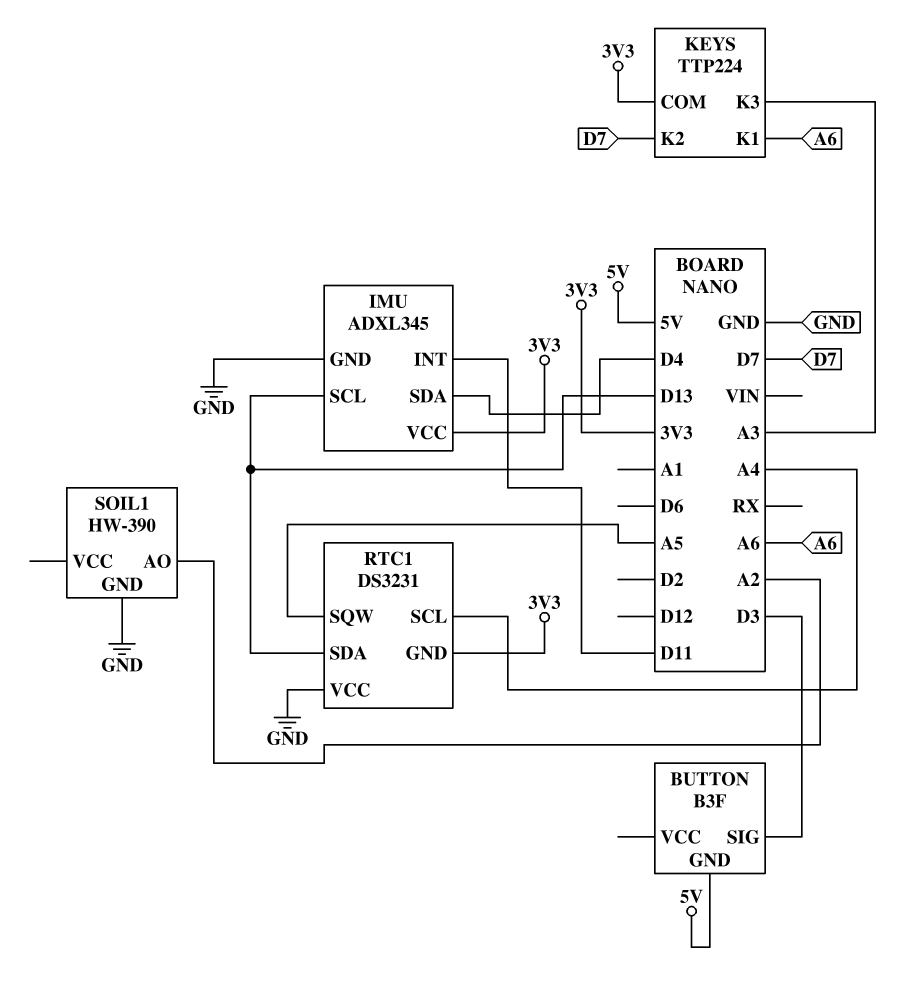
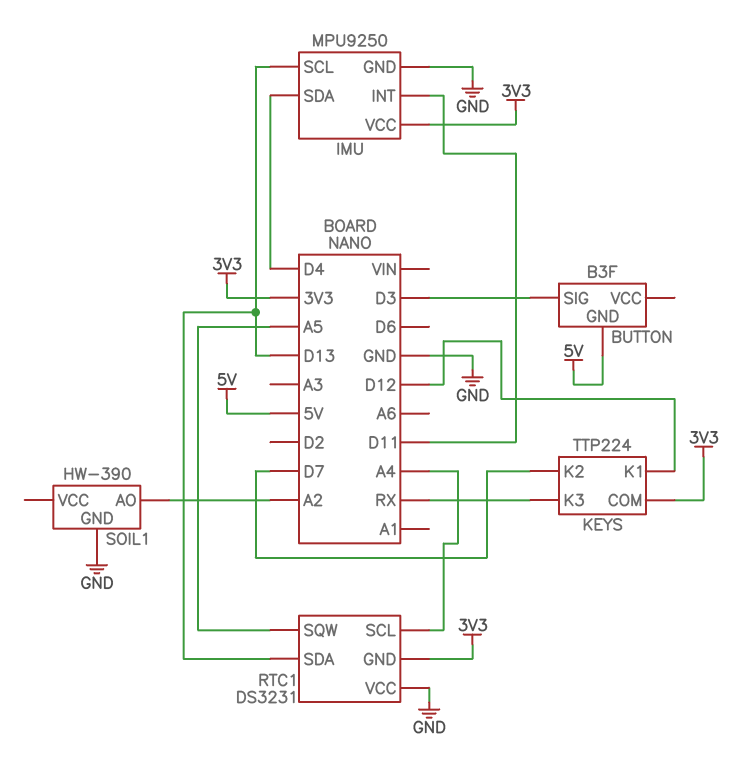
IMU: ADXL345 -> MPU9250
KEYS pin K1: A6 -> D12
KEYS pin K3: A3 -> RX

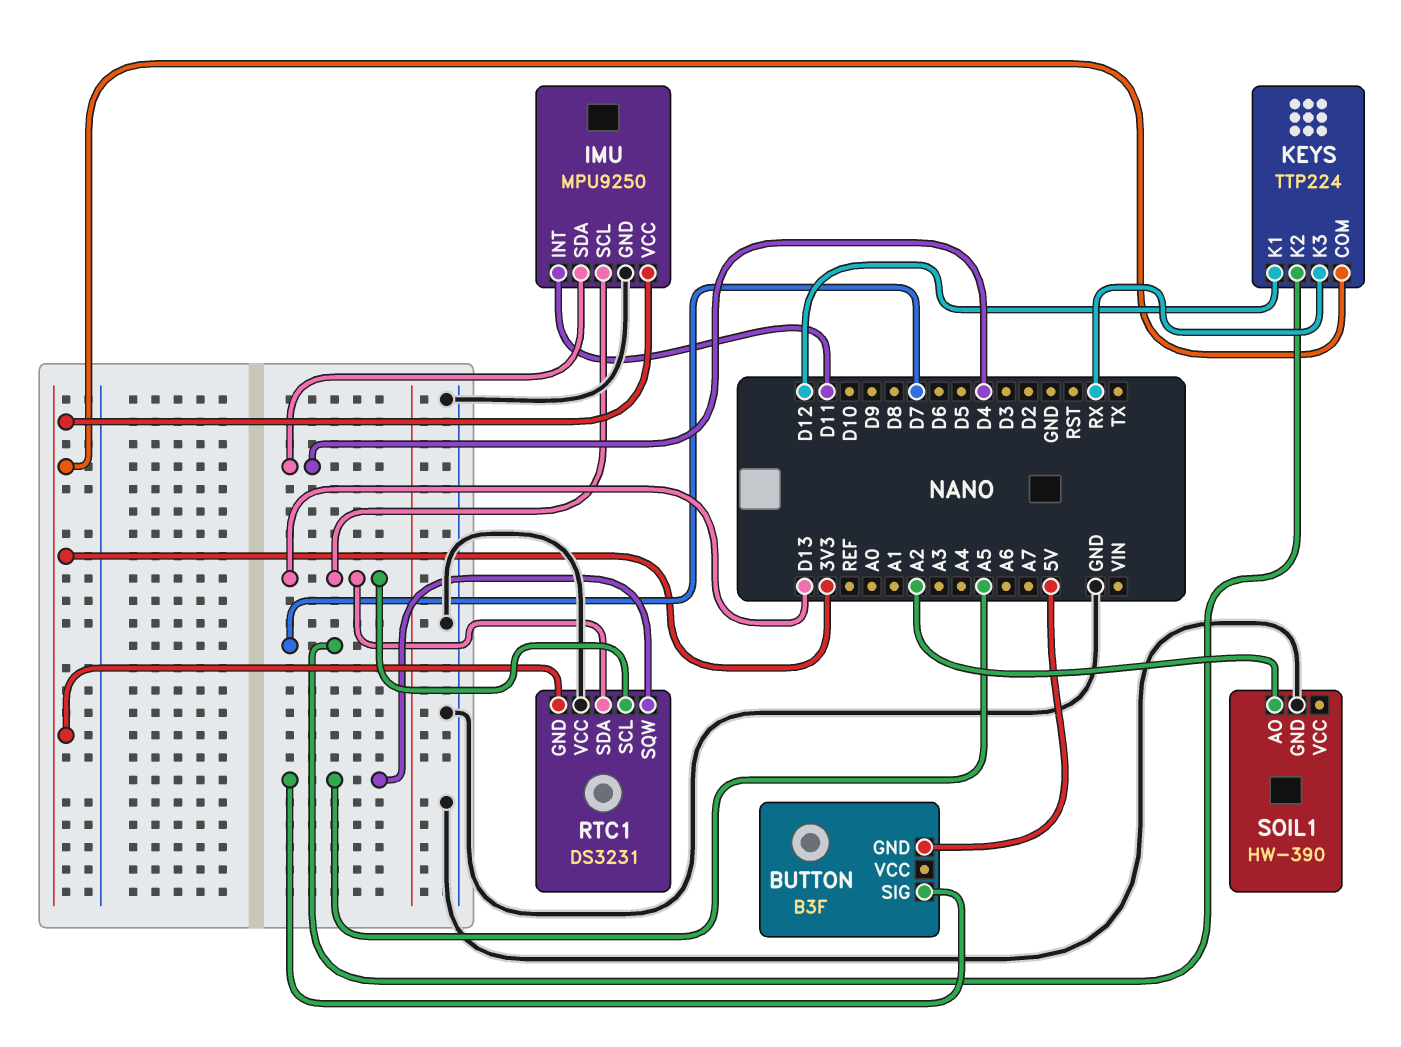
BUTTON pin SIG: D3 -> A5
RTC1 pin SCL: A4 -> D13

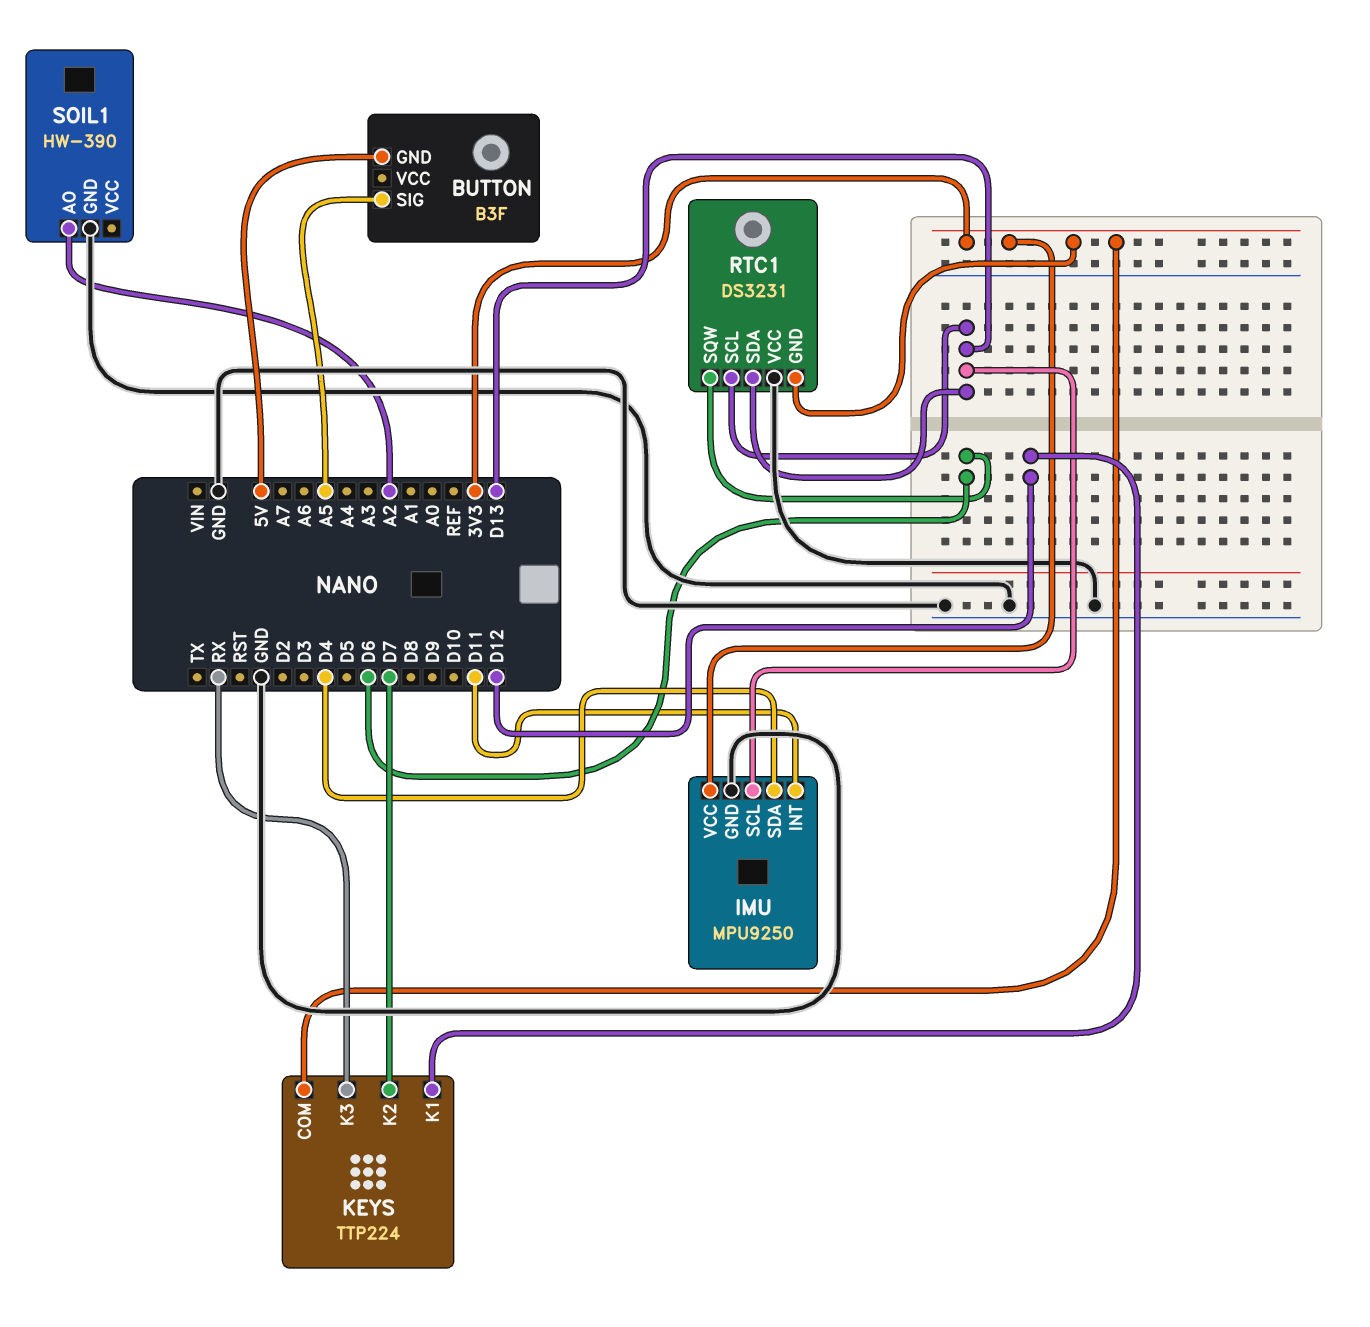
RTC1 pin SQW: A5 -> D6

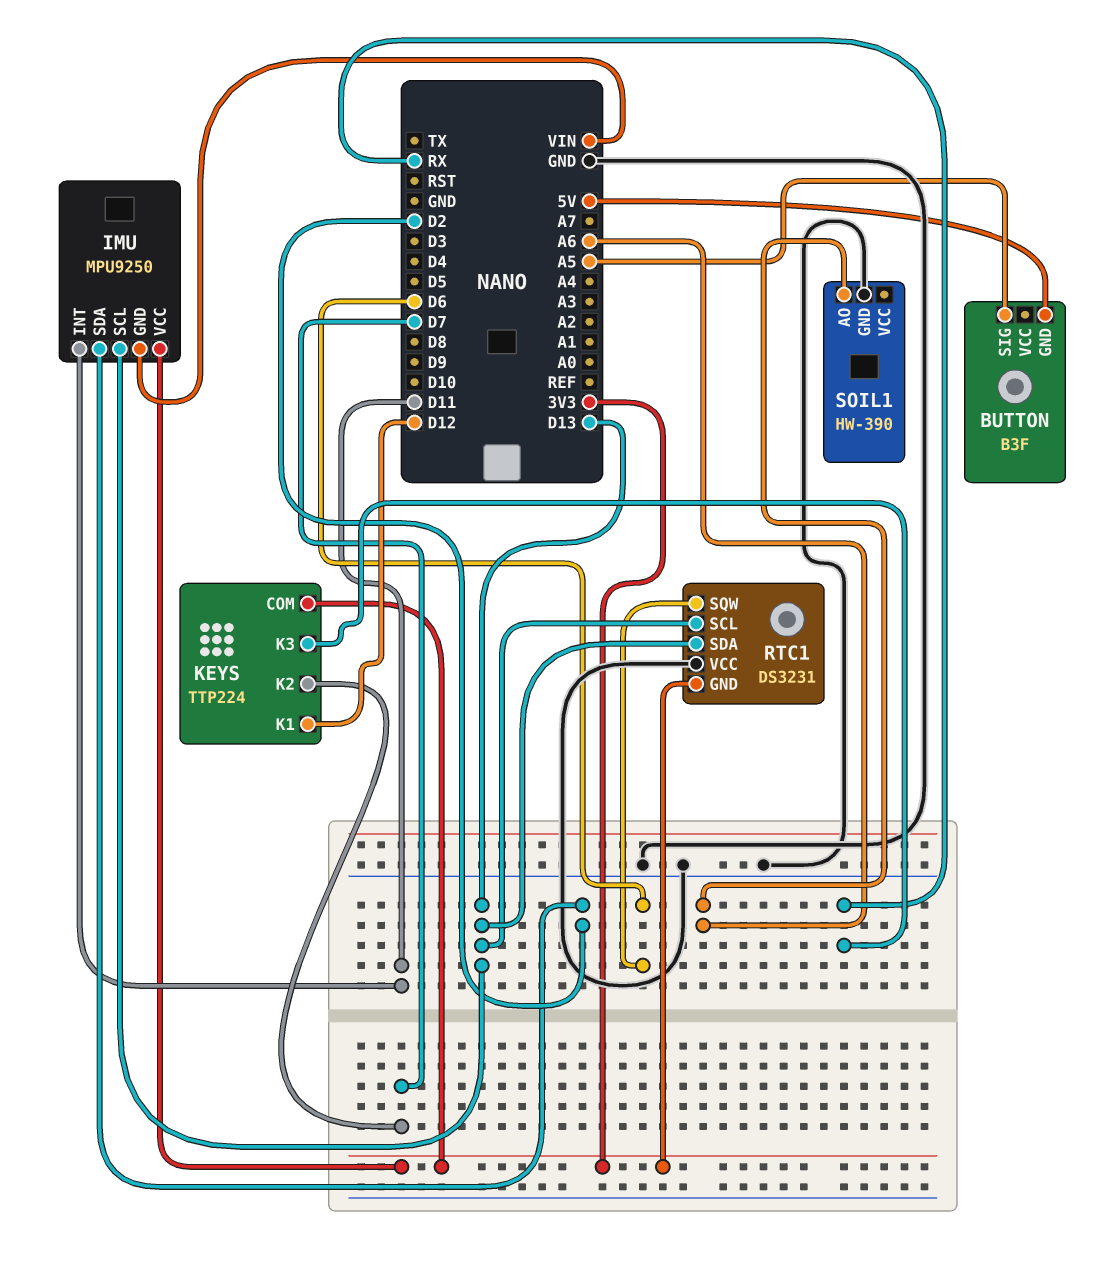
IMU pin GND: GND -> VIN
IMU pin SDA: D4 -> D2
SOIL1 pin AO: A2 -> A6

